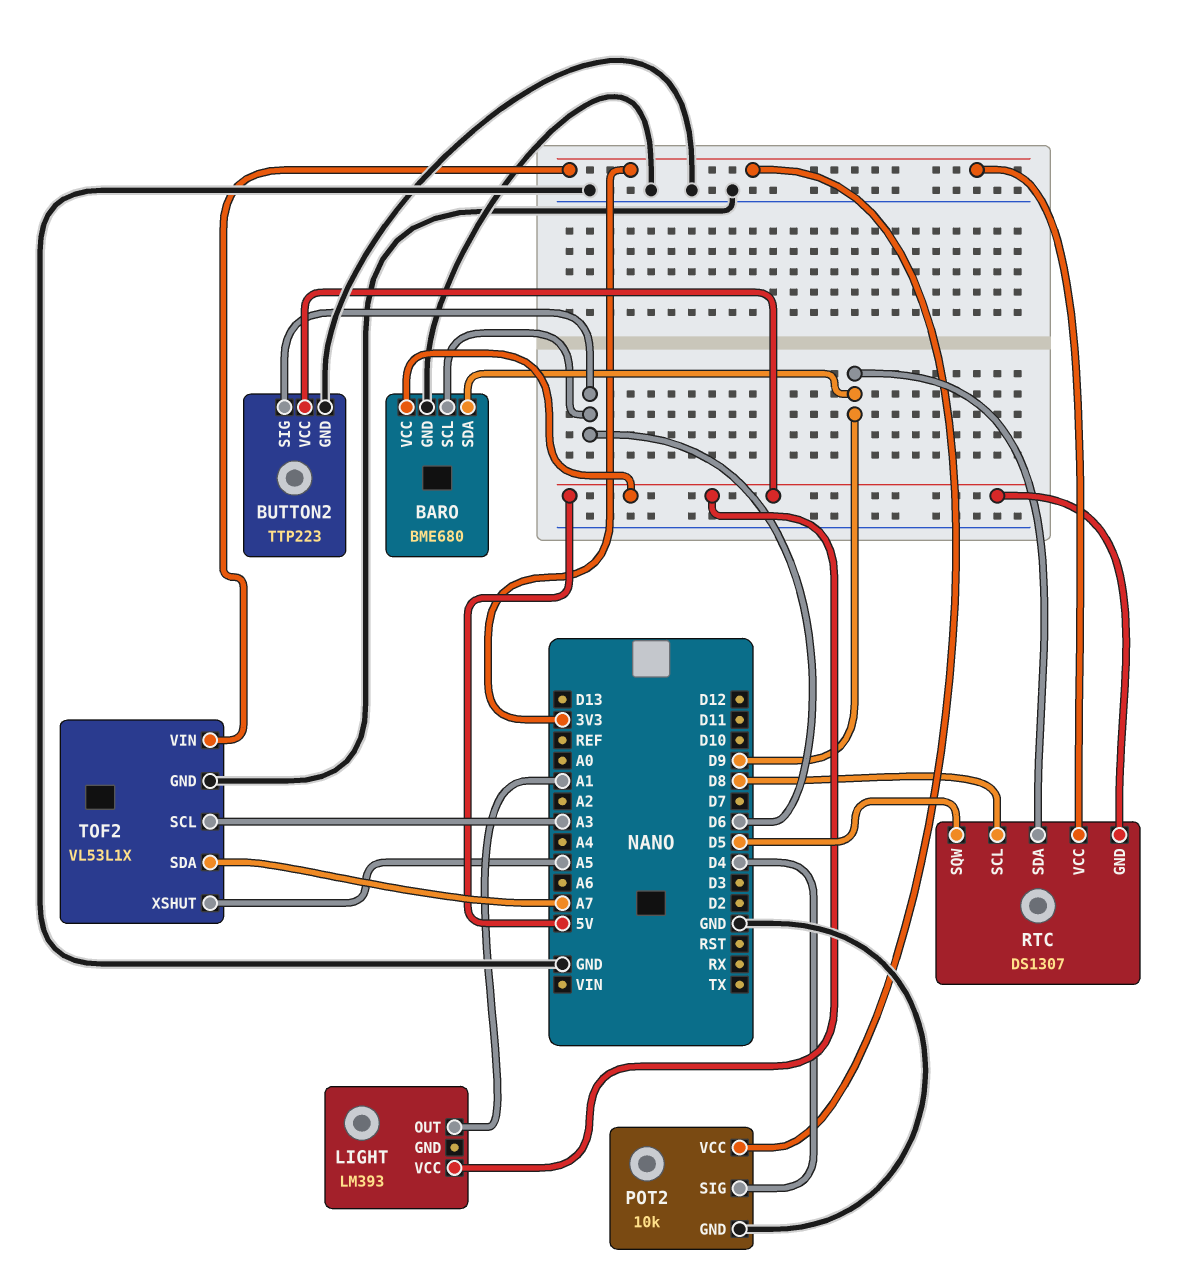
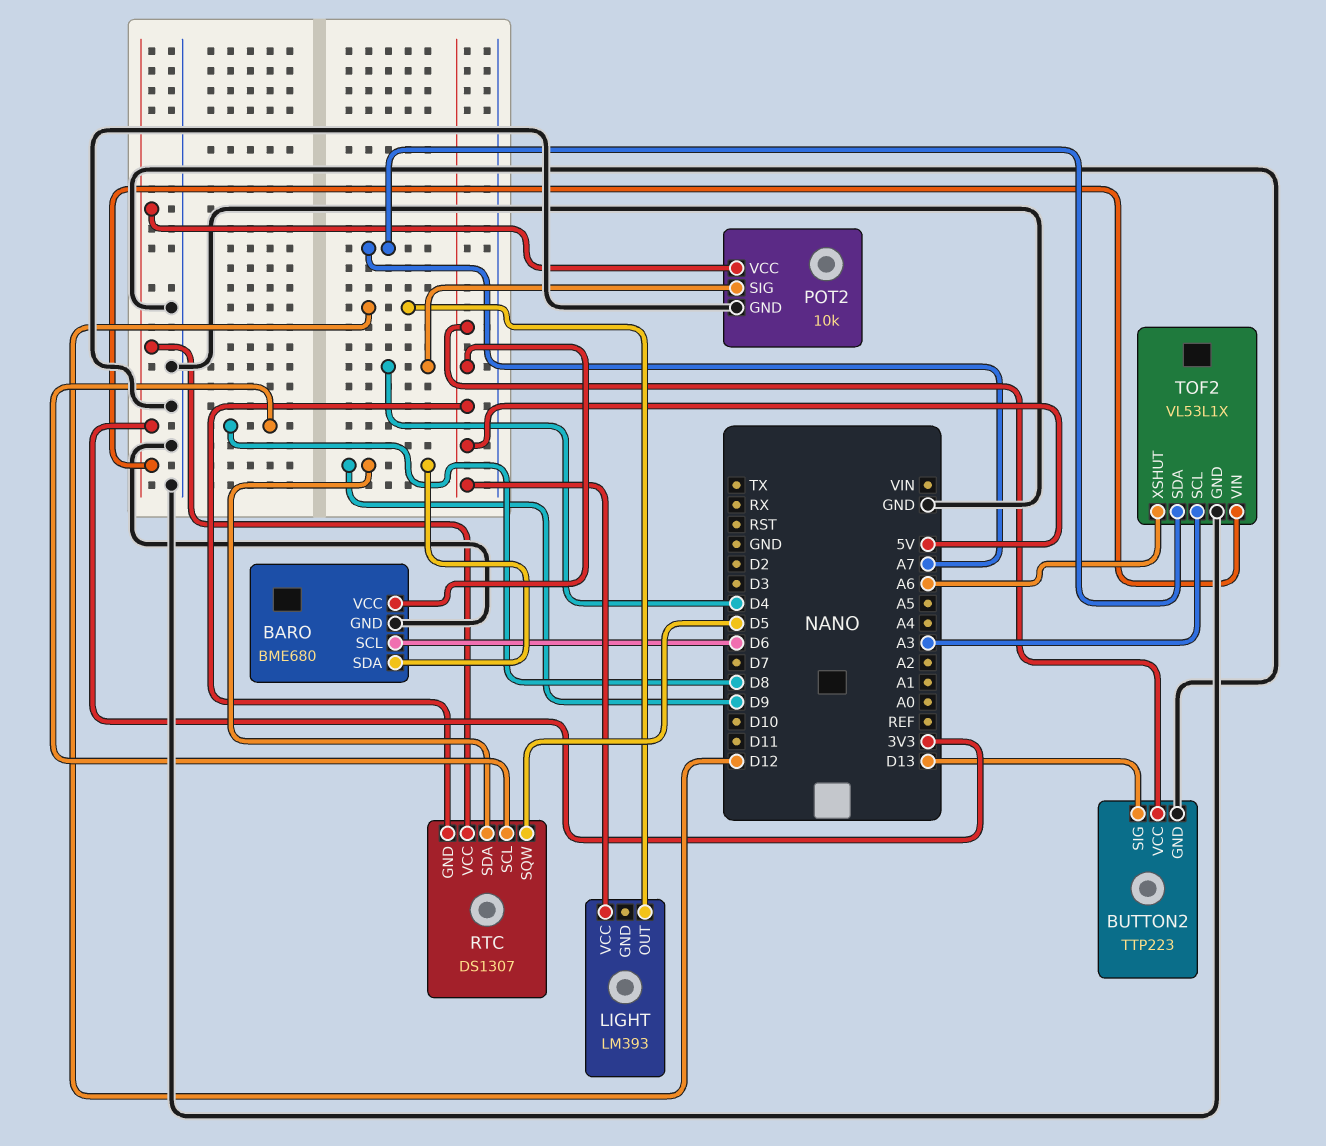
BUTTON2 pin SIG: D6 -> D13
LIGHT pin OUT: A1 -> D12
TOF2 pin XSHUT: A5 -> A6

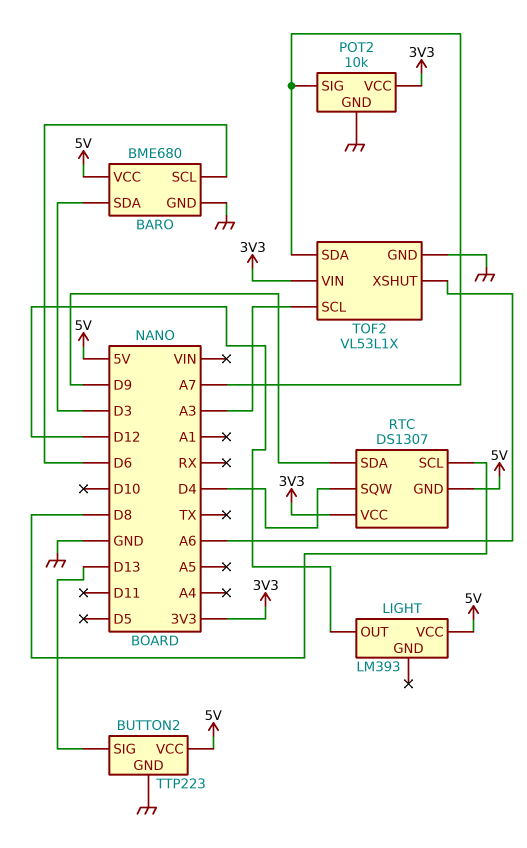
BARO pin SDA: D9 -> D3
POT2 pin SIG: D4 -> A7
RTC pin SQW: D5 -> D4

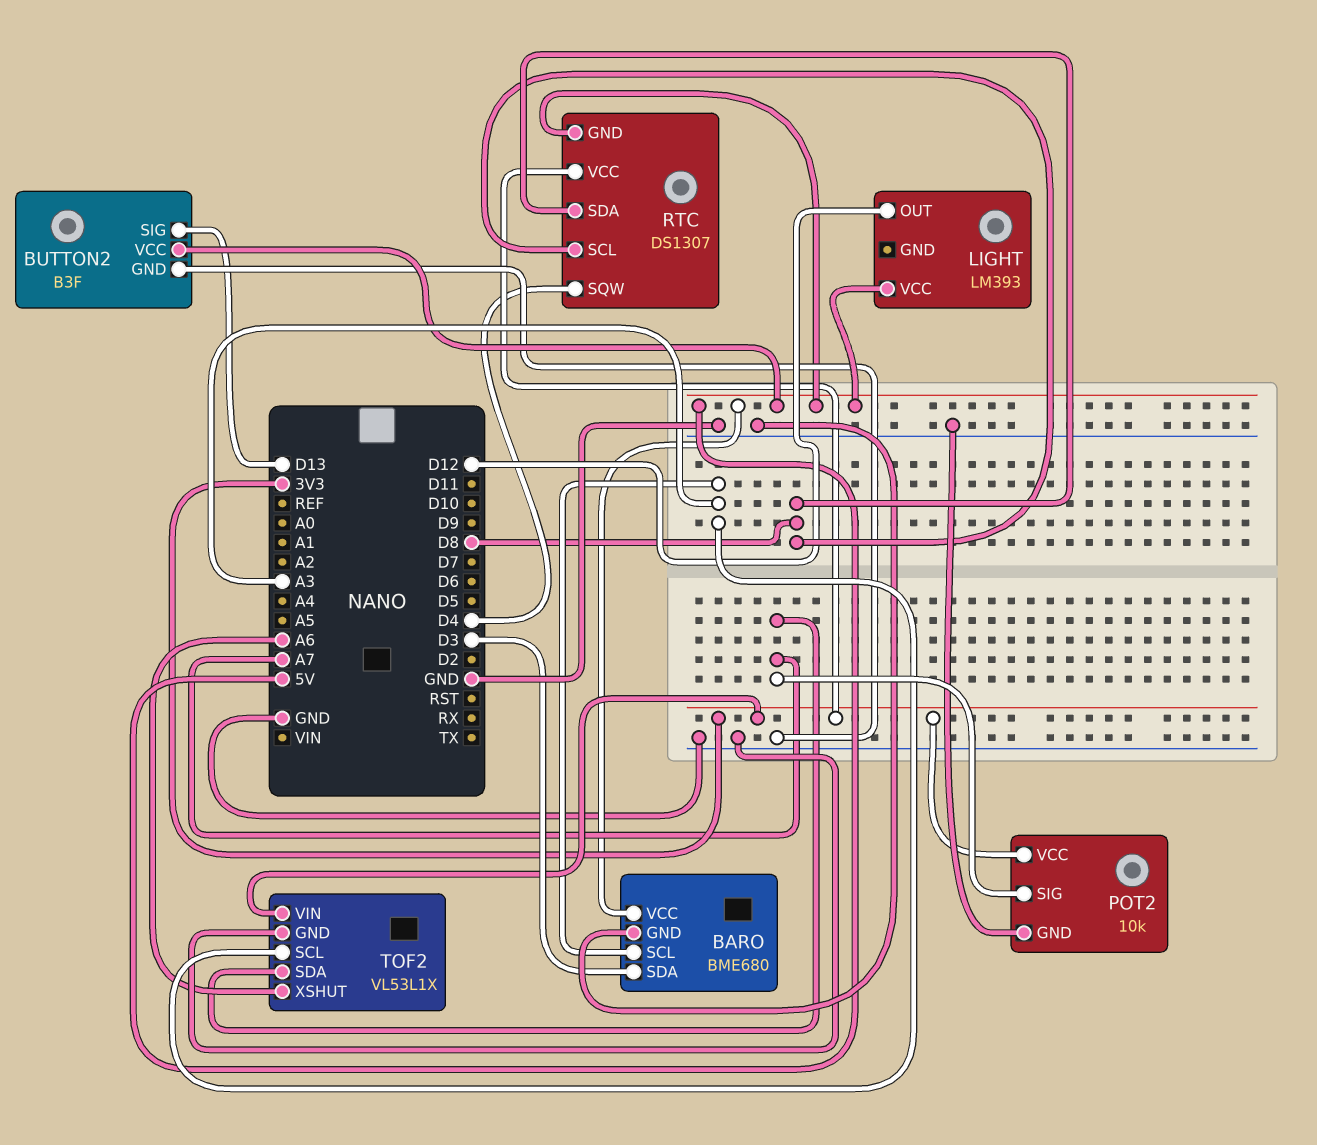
BARO pin SCL: D6 -> A3
BUTTON2: TTP223 -> B3F
RTC pin SDA: D9 -> D8

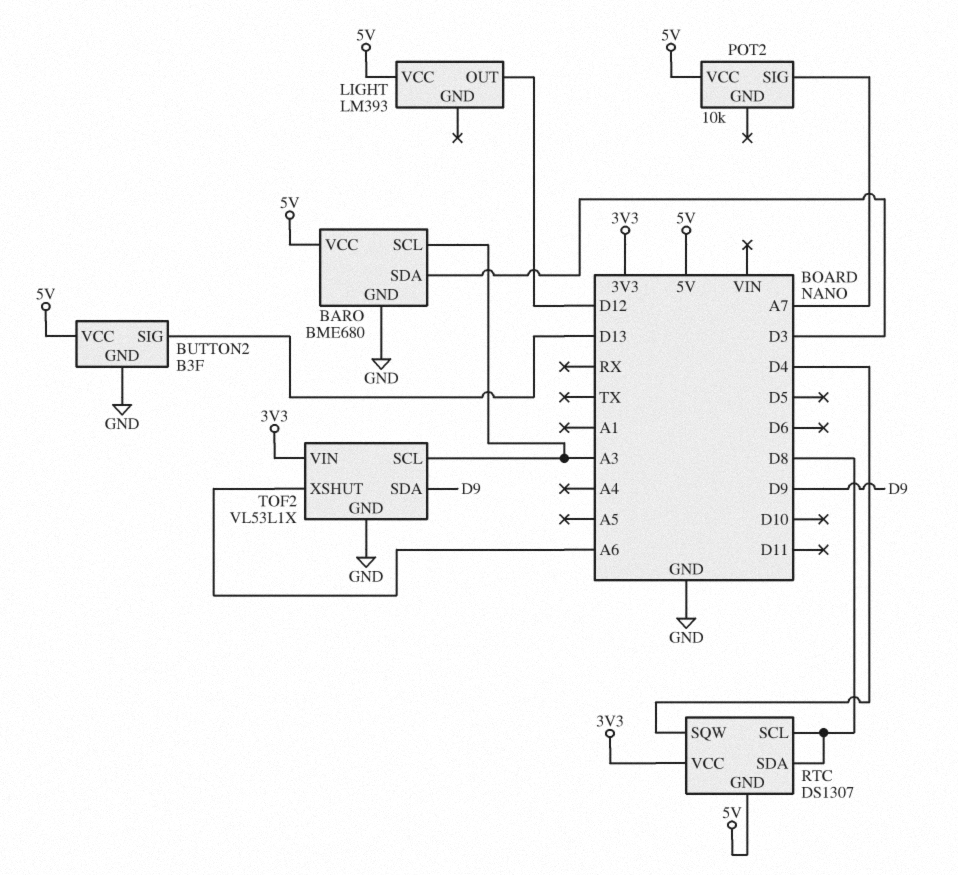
POT2 pin GND: GND -> none
POT2 pin VCC: 3V3 -> 5V
TOF2 pin SDA: A7 -> D9

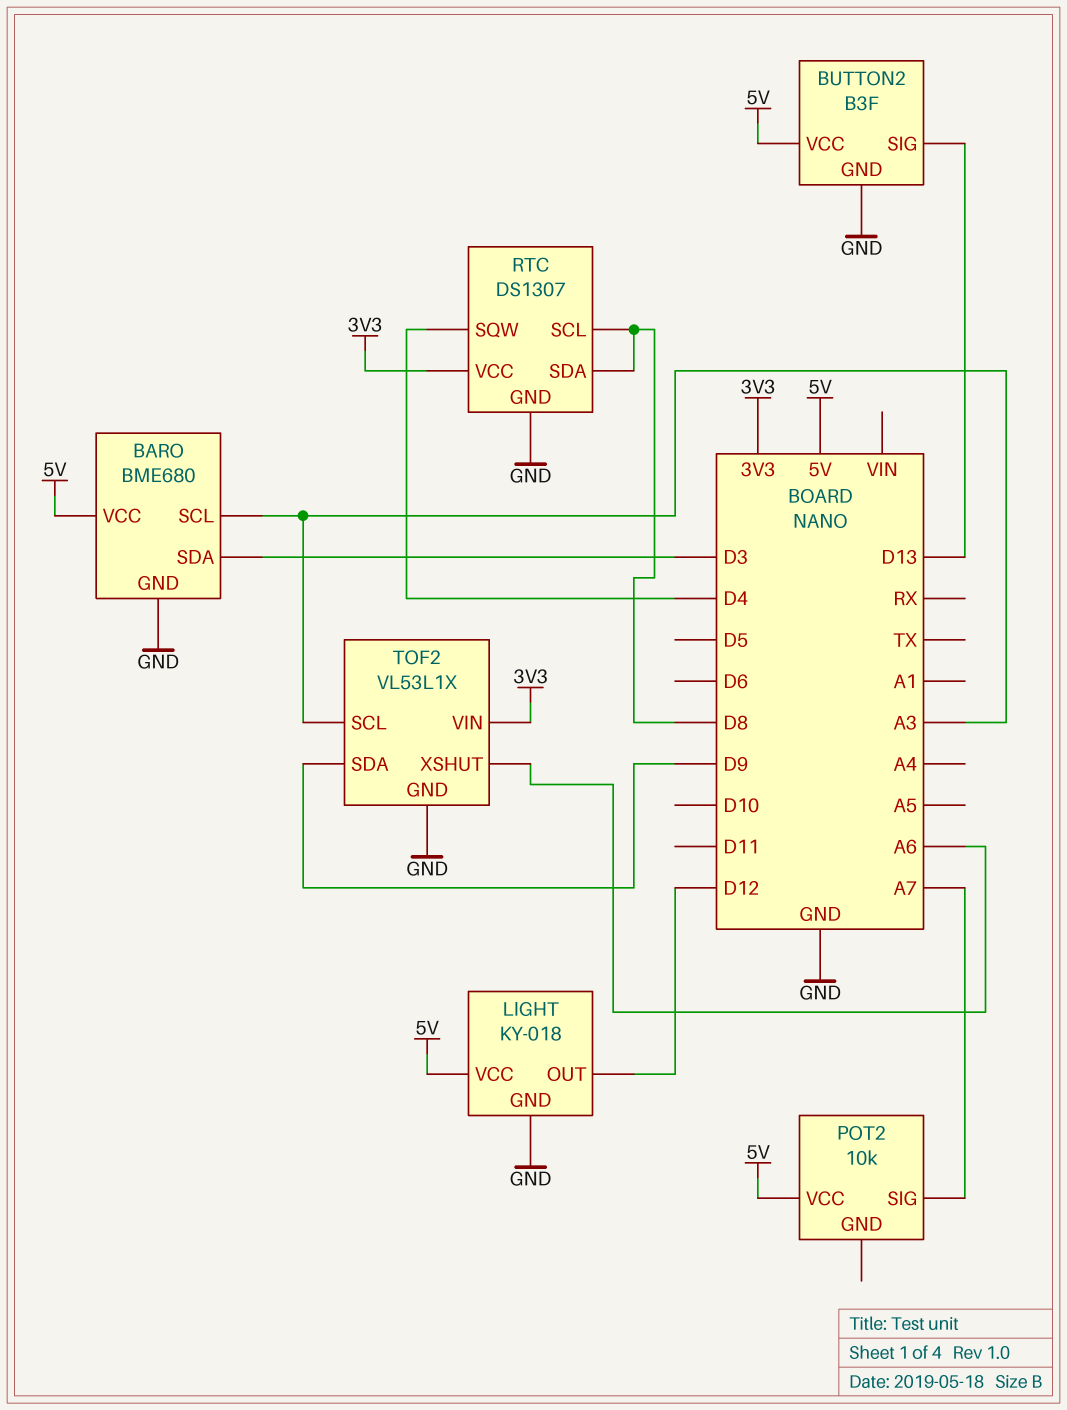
LIGHT: LM393 -> KY-018
LIGHT pin GND: none -> GND
RTC pin GND: 5V -> GND

